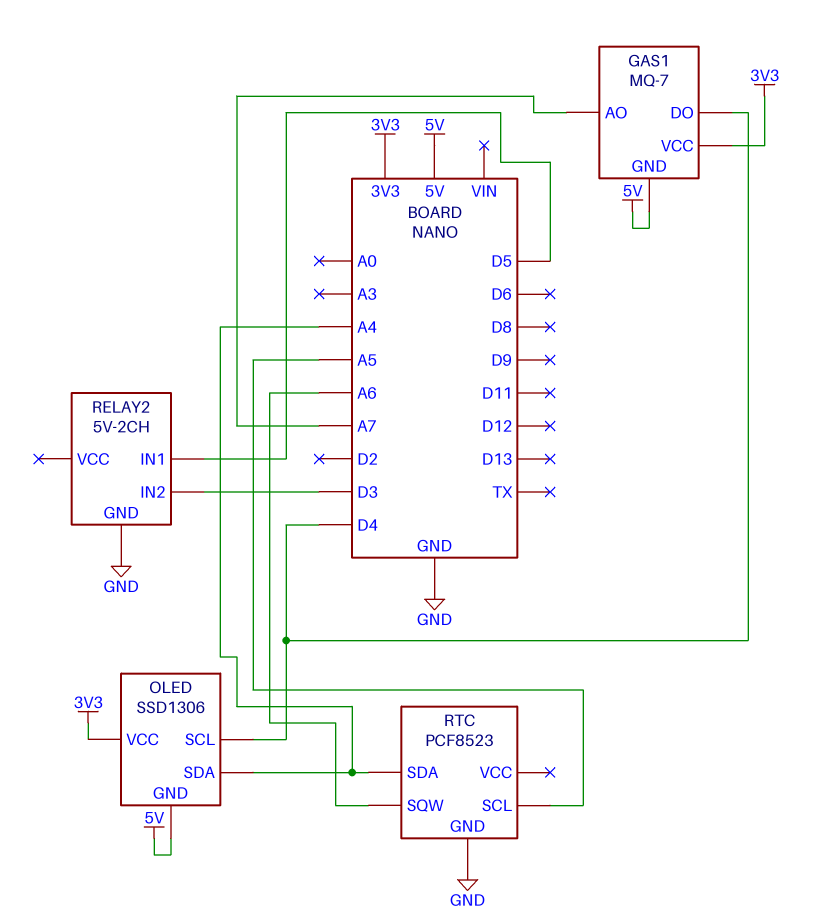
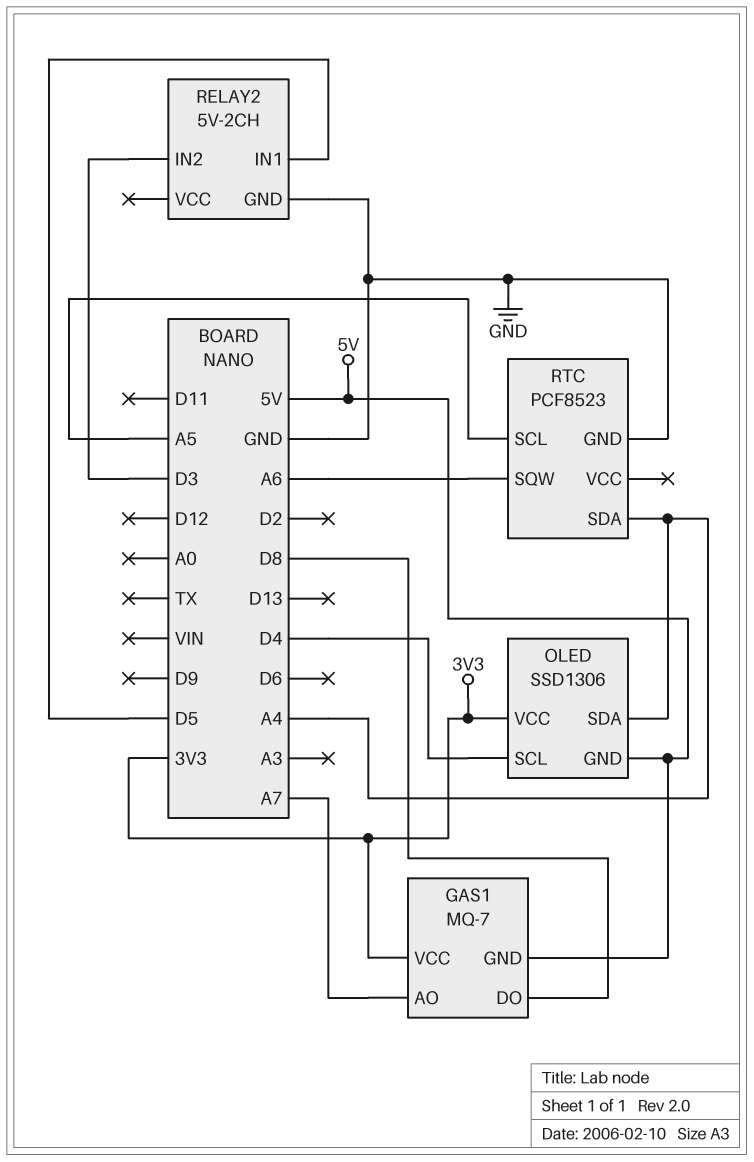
GAS1 pin DO: D4 -> D8

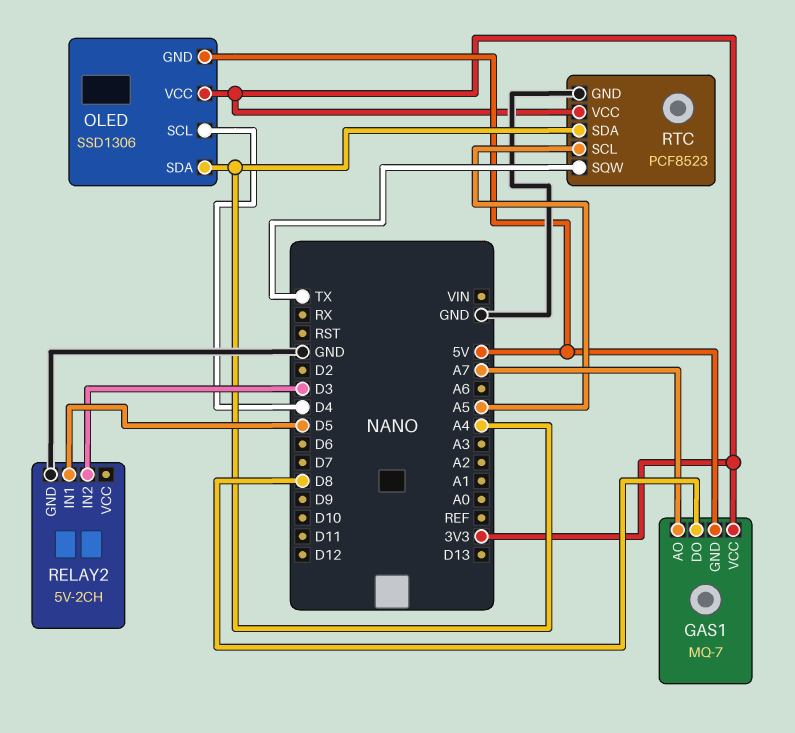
RTC pin SQW: A6 -> TX
RTC pin VCC: none -> 3V3

